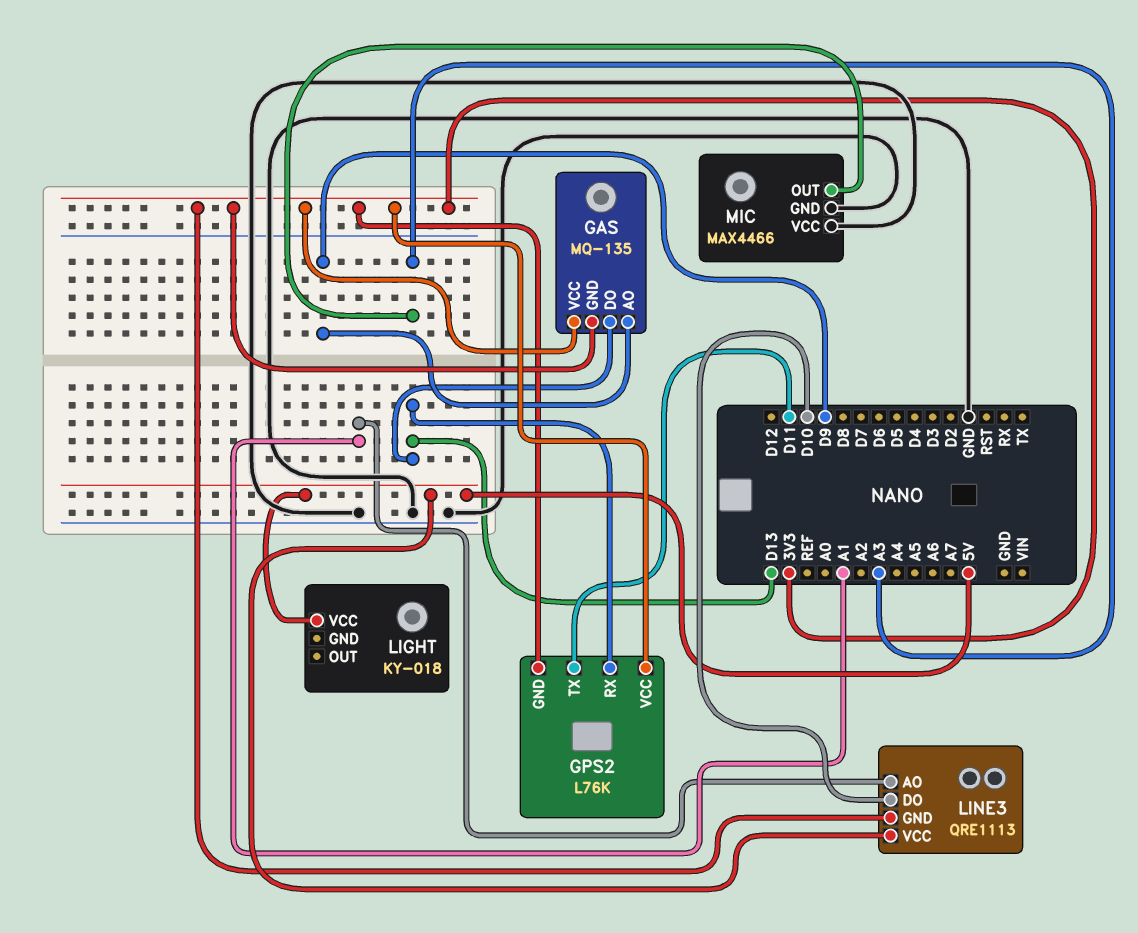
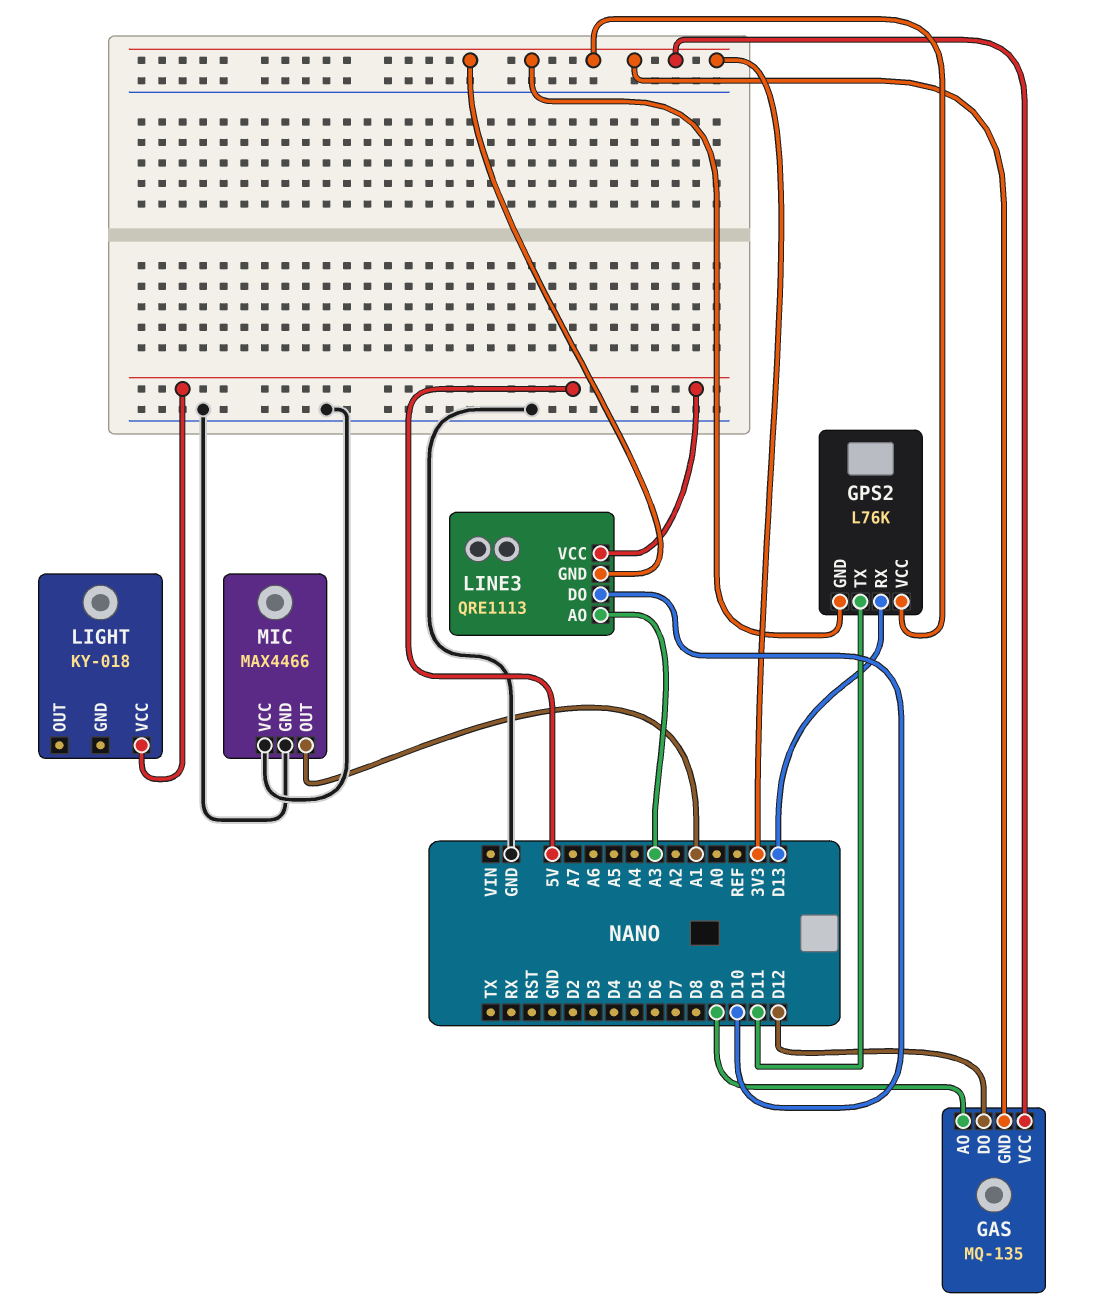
GAS pin DO: D13 -> D12
LINE3 pin AO: A1 -> A3
MIC pin OUT: A3 -> A1

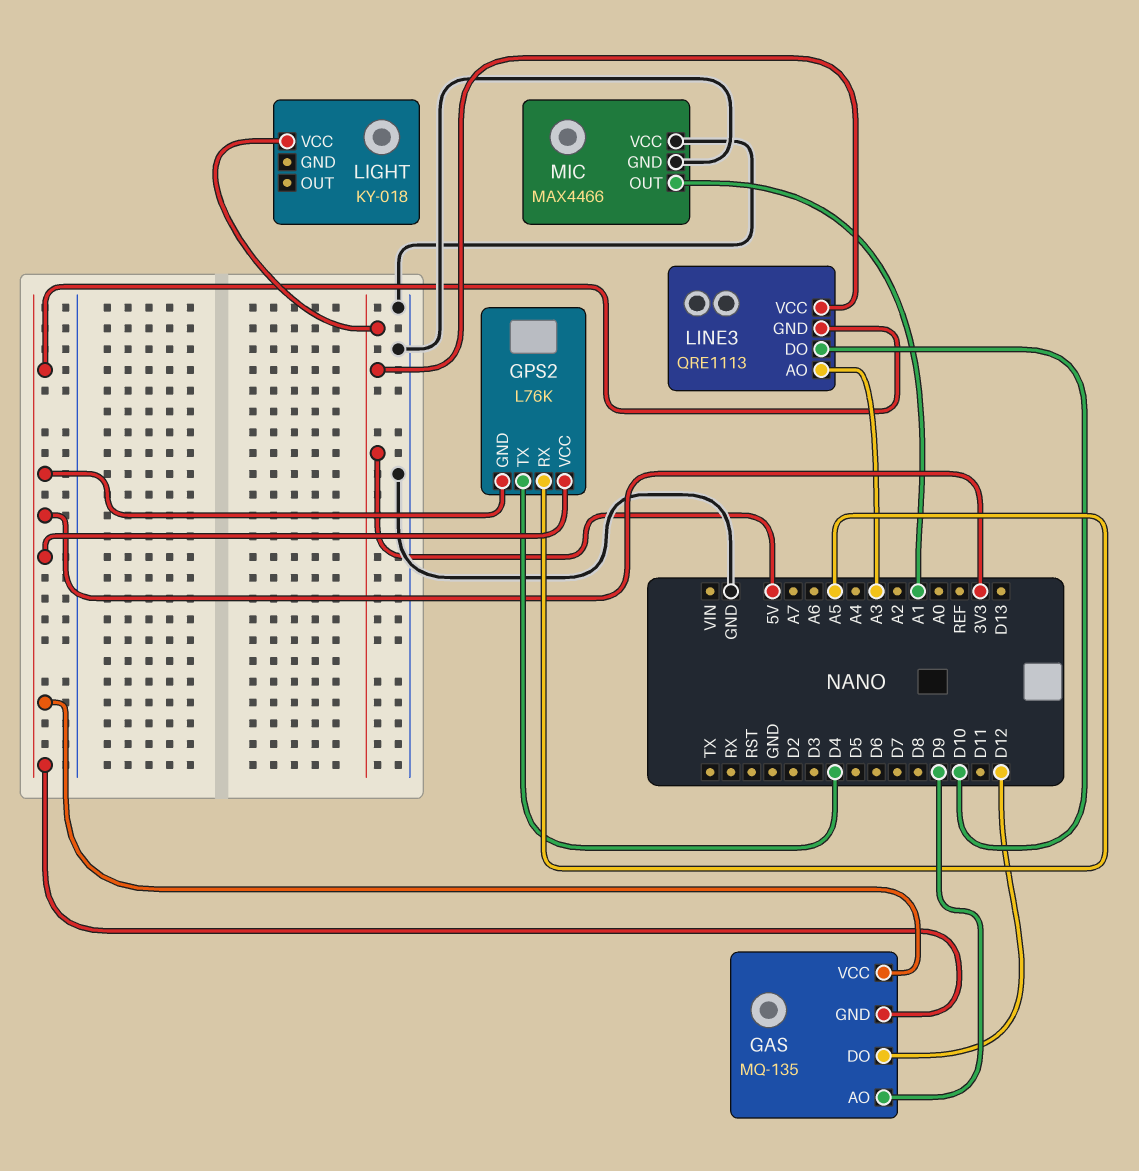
GPS2 pin RX: D13 -> A5
GPS2 pin TX: D11 -> D4

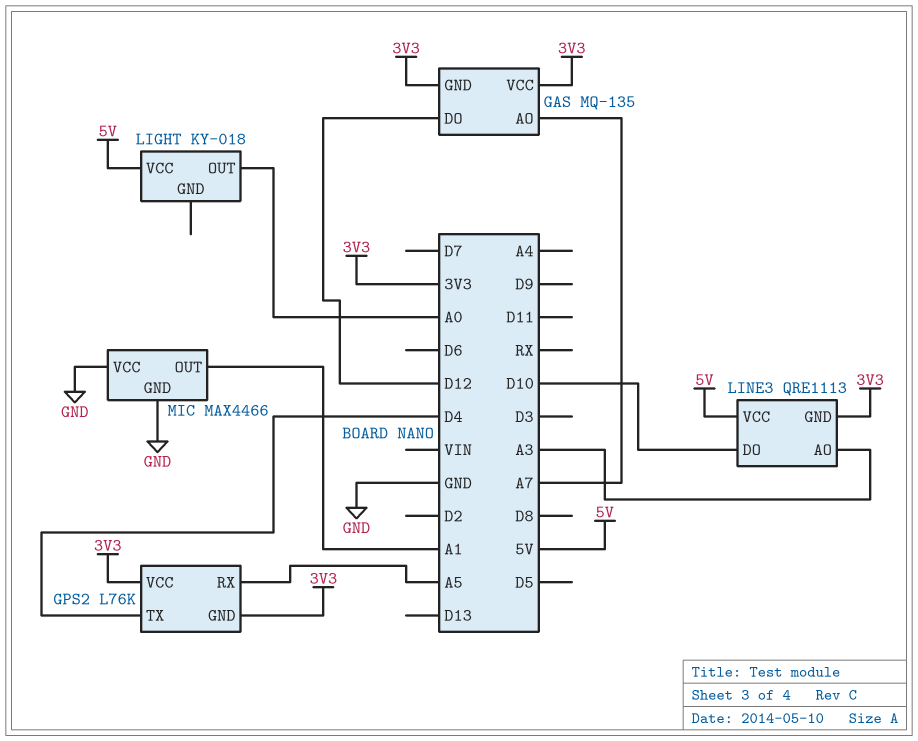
GAS pin AO: D9 -> A7
LIGHT pin OUT: none -> A0

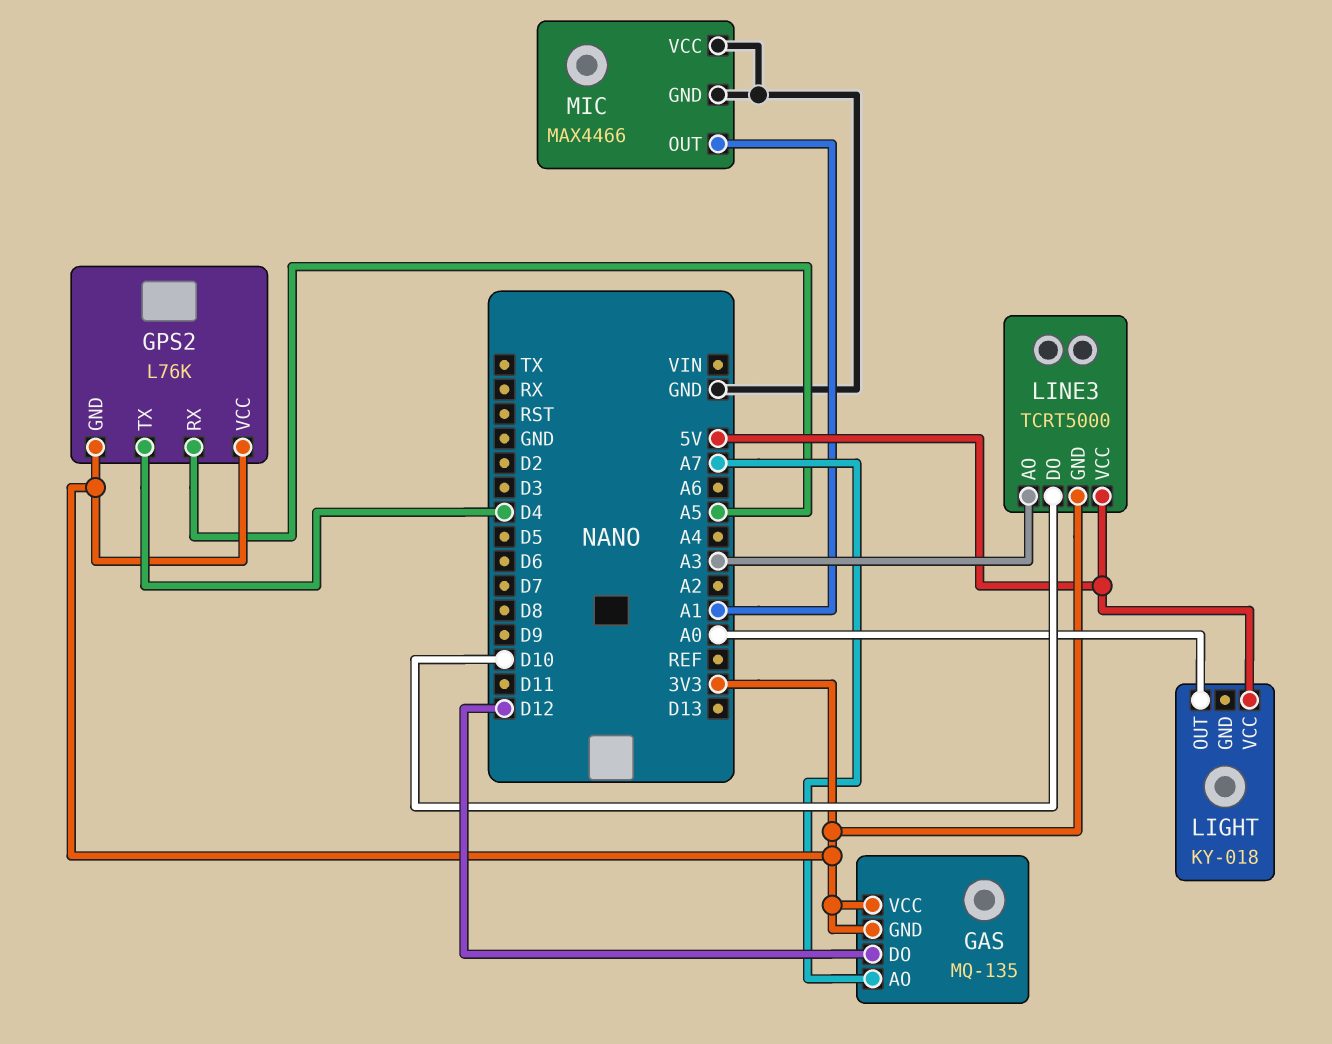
LINE3: QRE1113 -> TCRT5000

